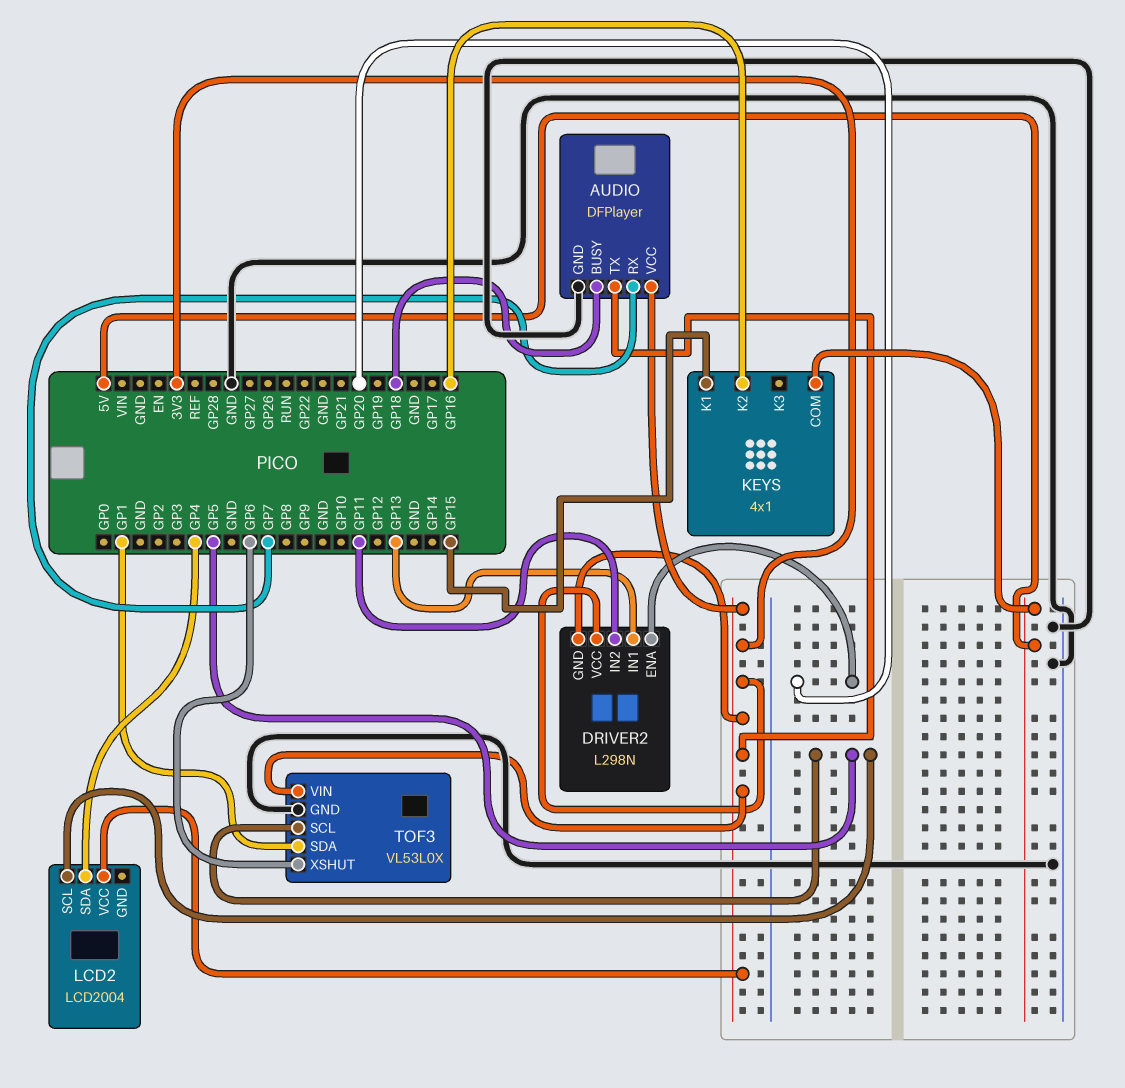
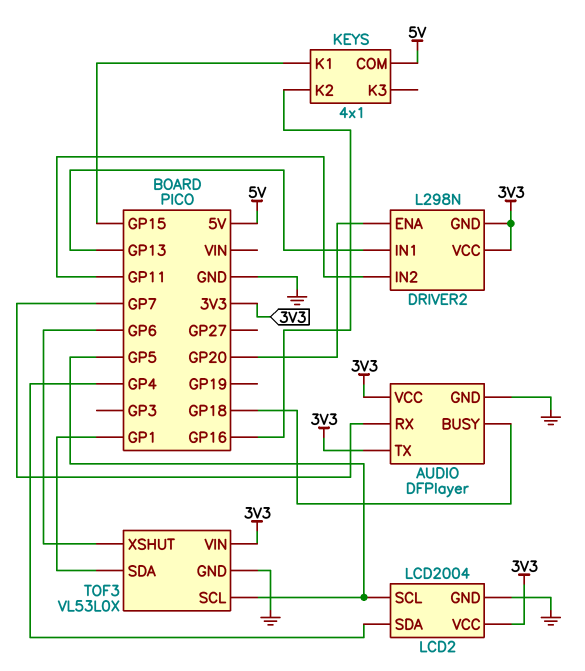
LCD2 pin GND: none -> GND

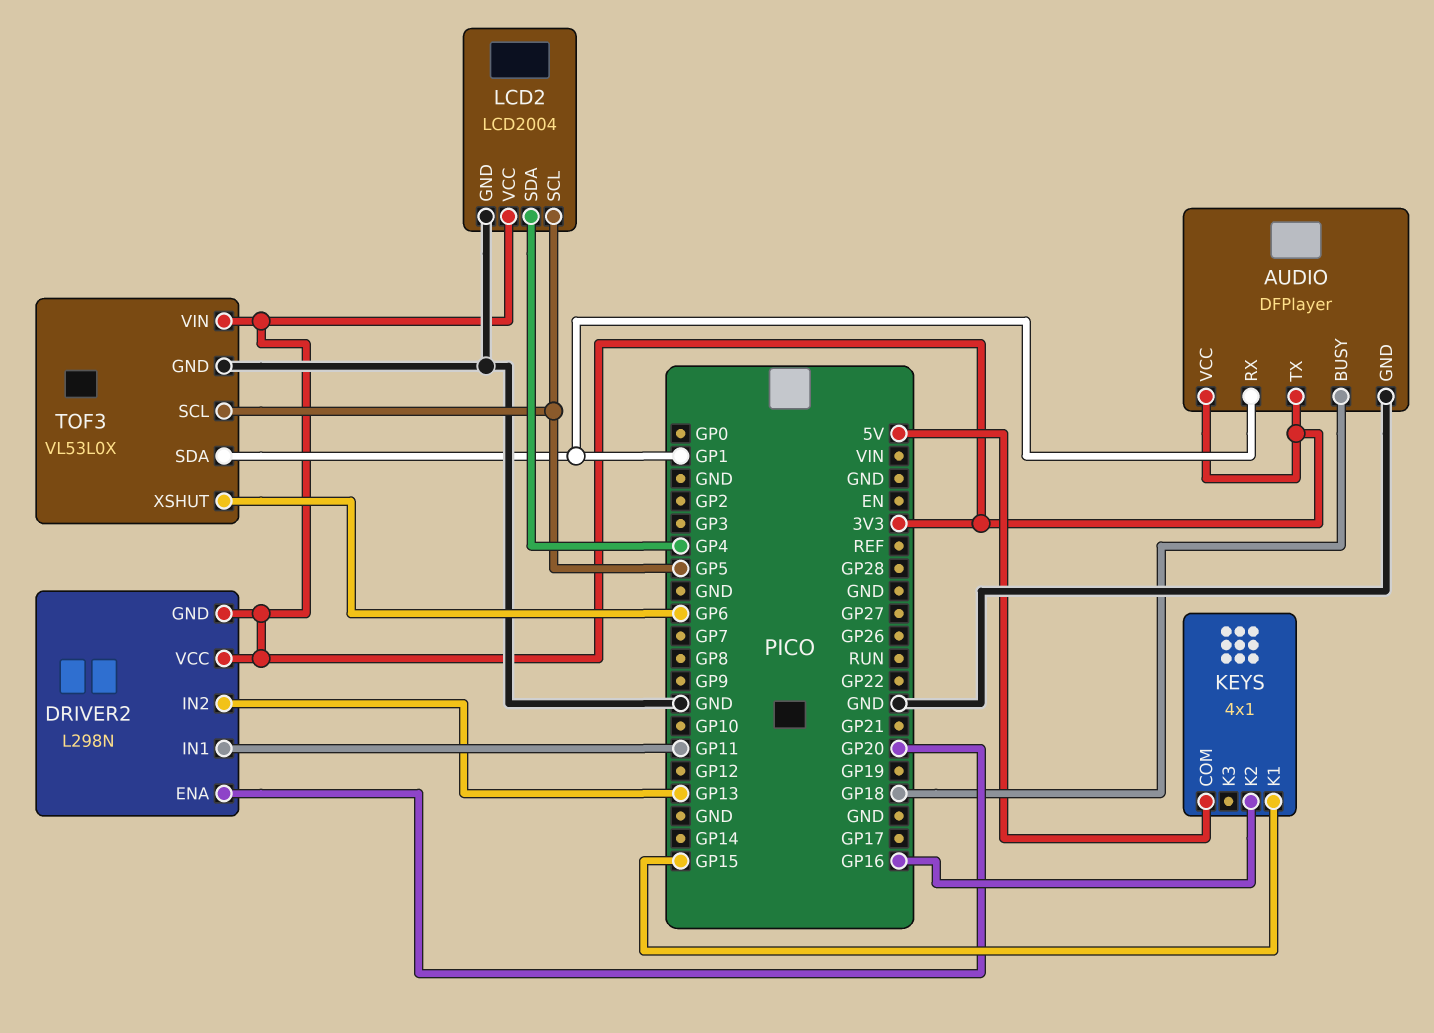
AUDIO pin RX: GP7 -> GP1
DRIVER2 pin IN1: GP13 -> GP11
DRIVER2 pin IN2: GP11 -> GP13

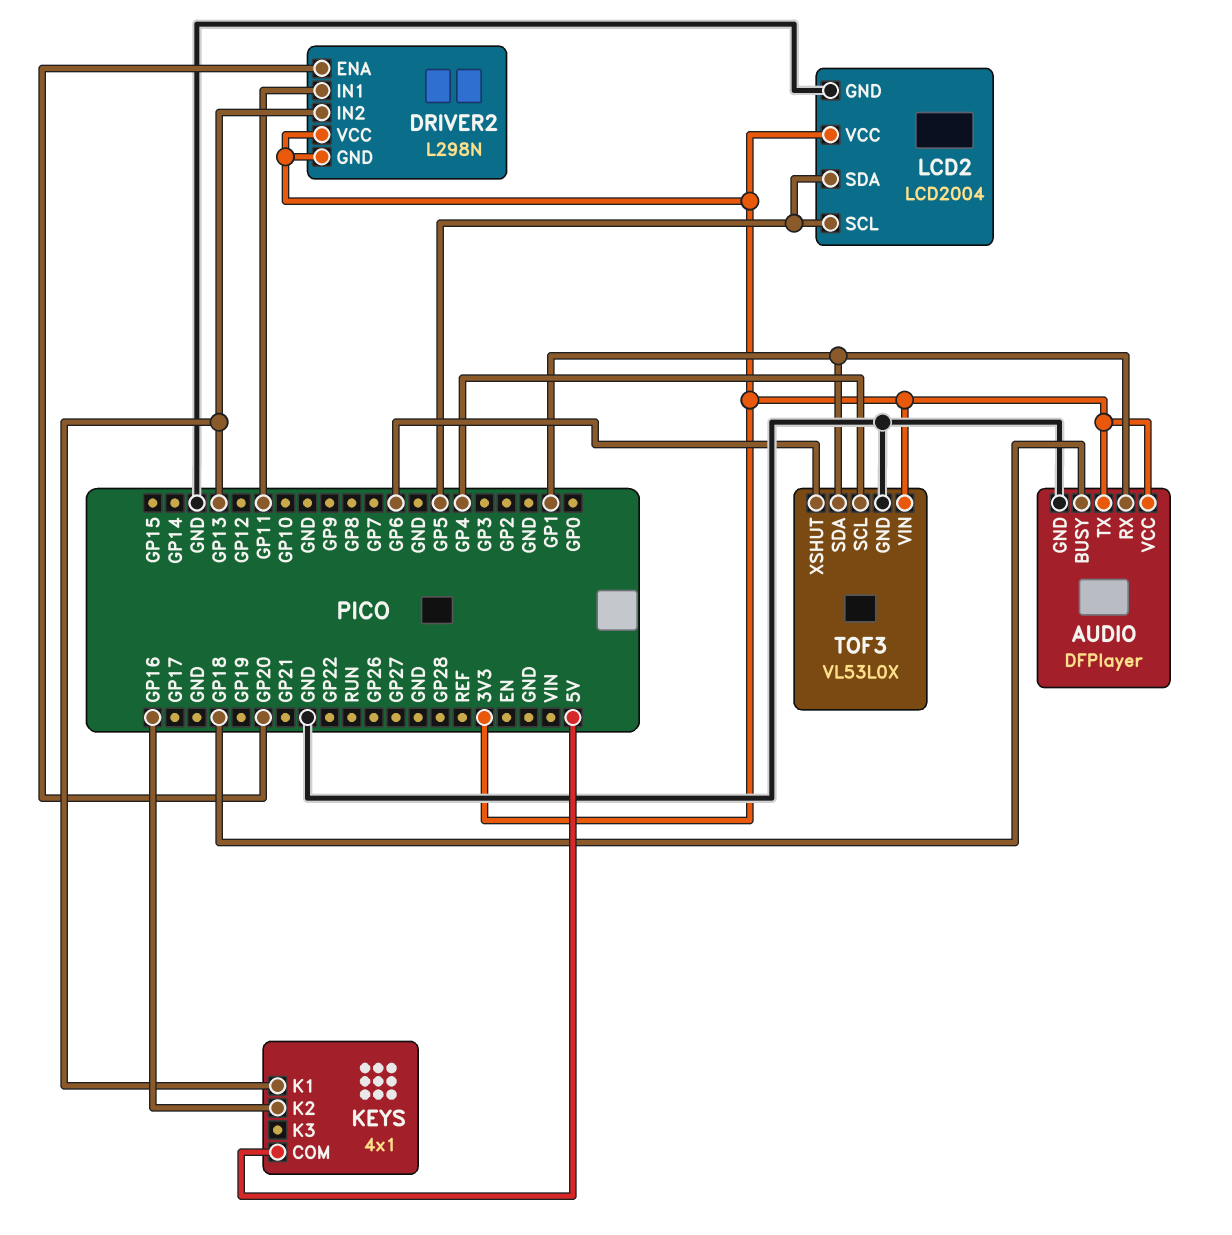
KEYS pin K1: GP15 -> GP13
LCD2 pin SDA: GP4 -> GP5
TOF3 pin SCL: GP5 -> GP4

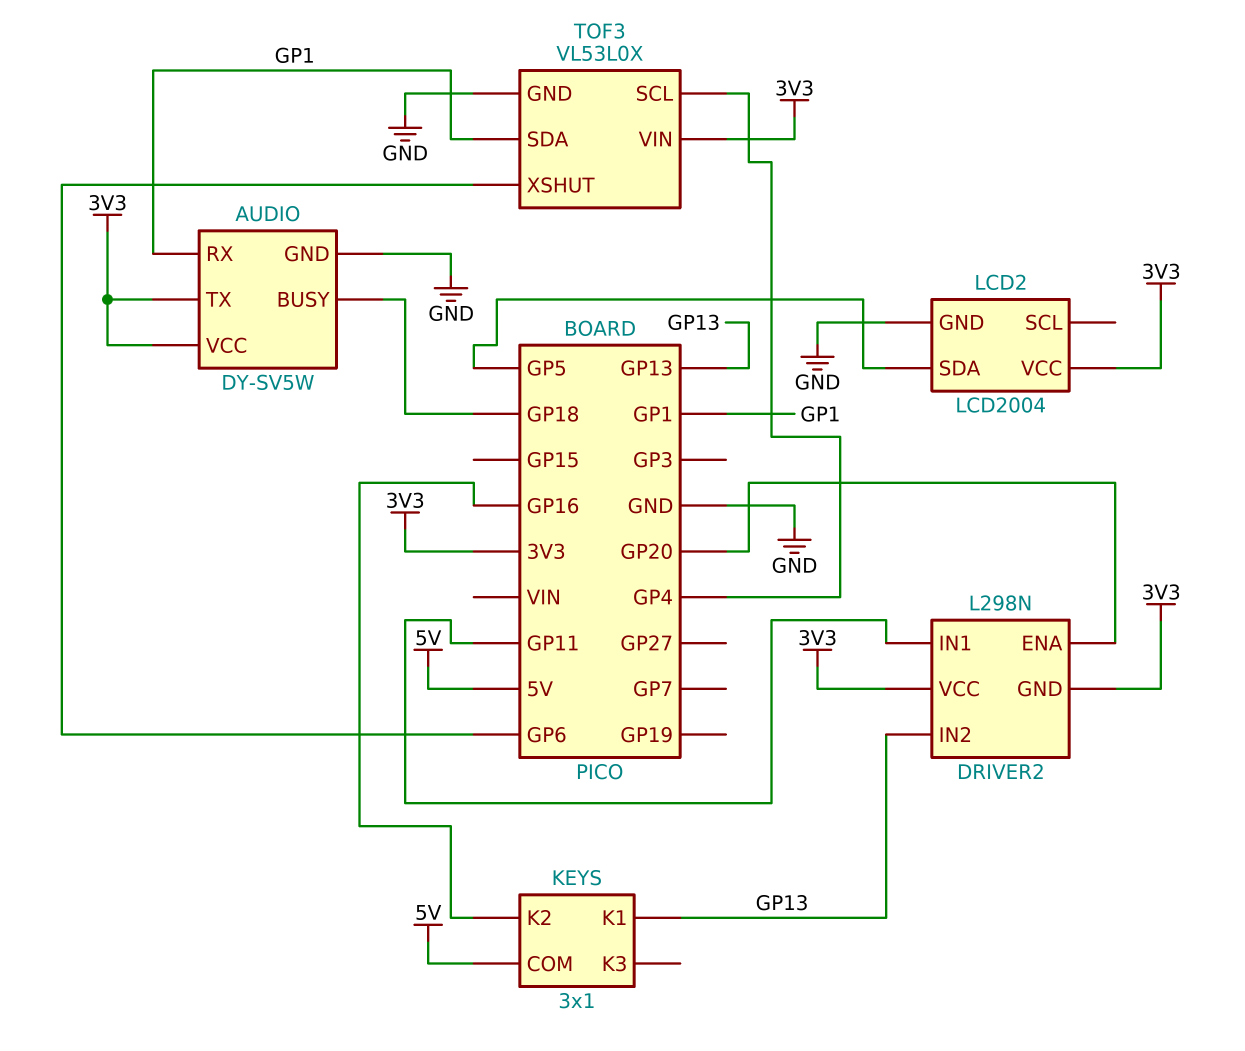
AUDIO: DFPlayer -> DY-SV5W
KEYS: 4x1 -> 3x1
LCD2 pin SCL: GP5 -> none

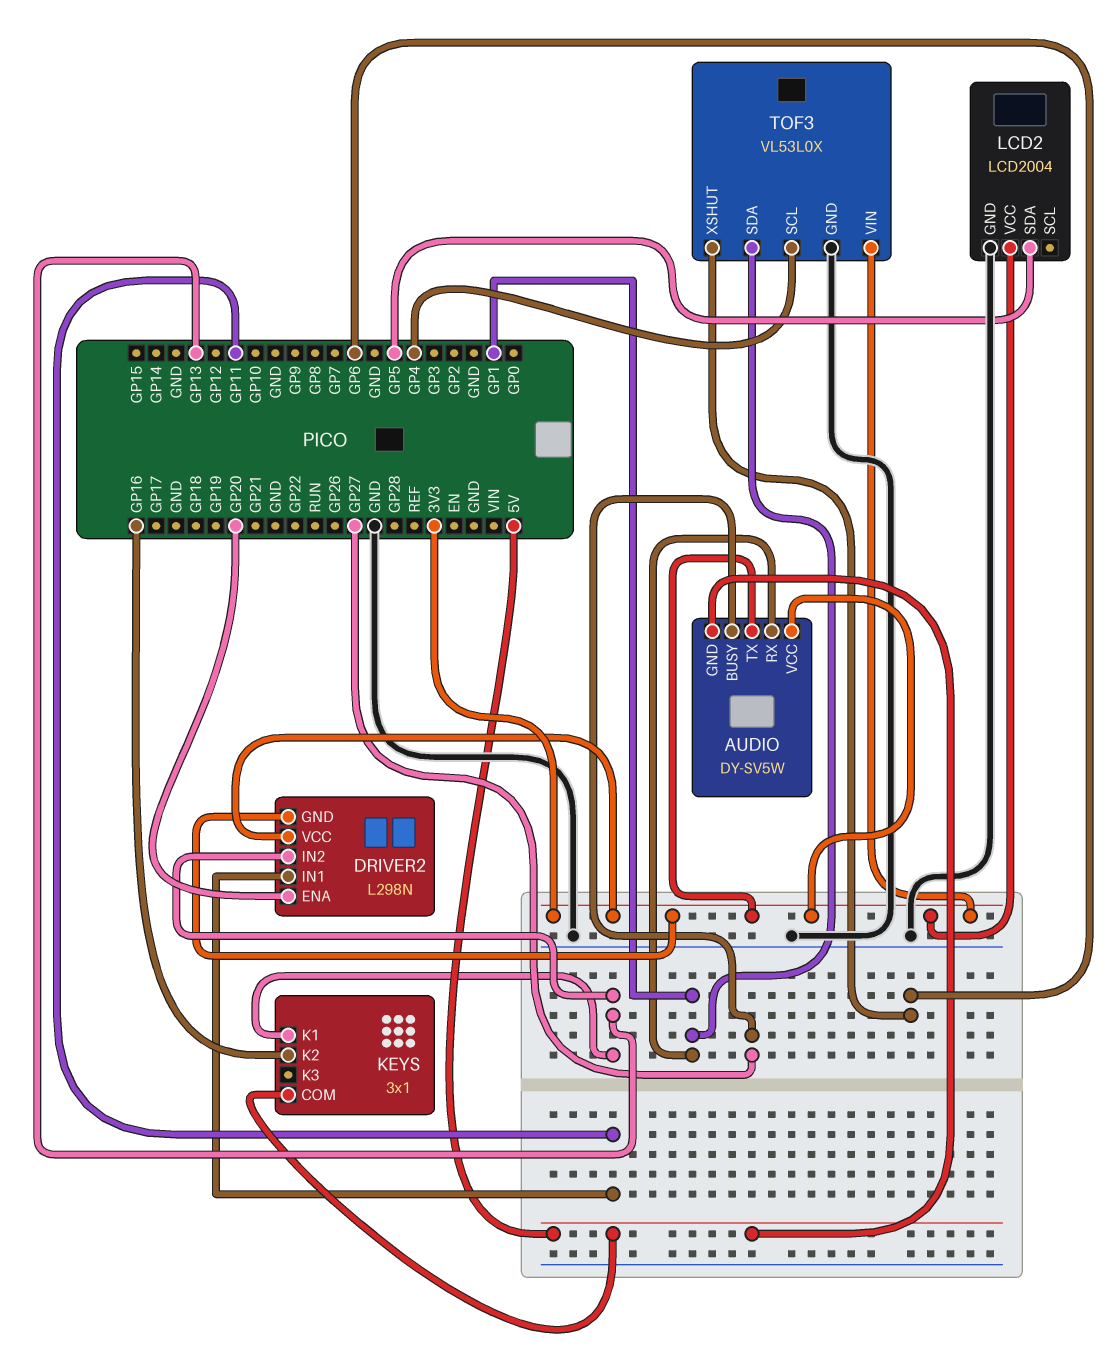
AUDIO pin BUSY: GP18 -> GP27
AUDIO pin GND: GND -> 5V

